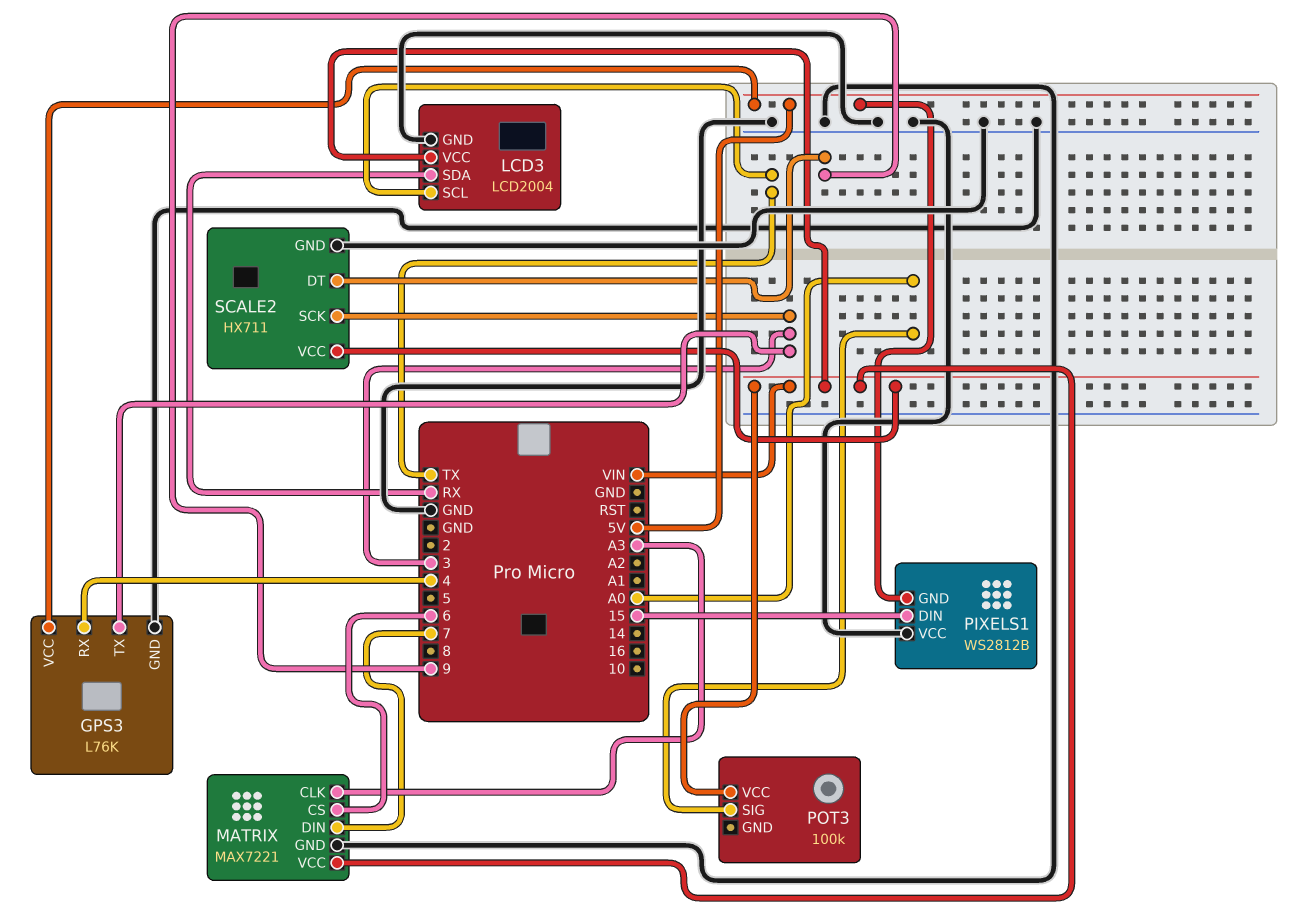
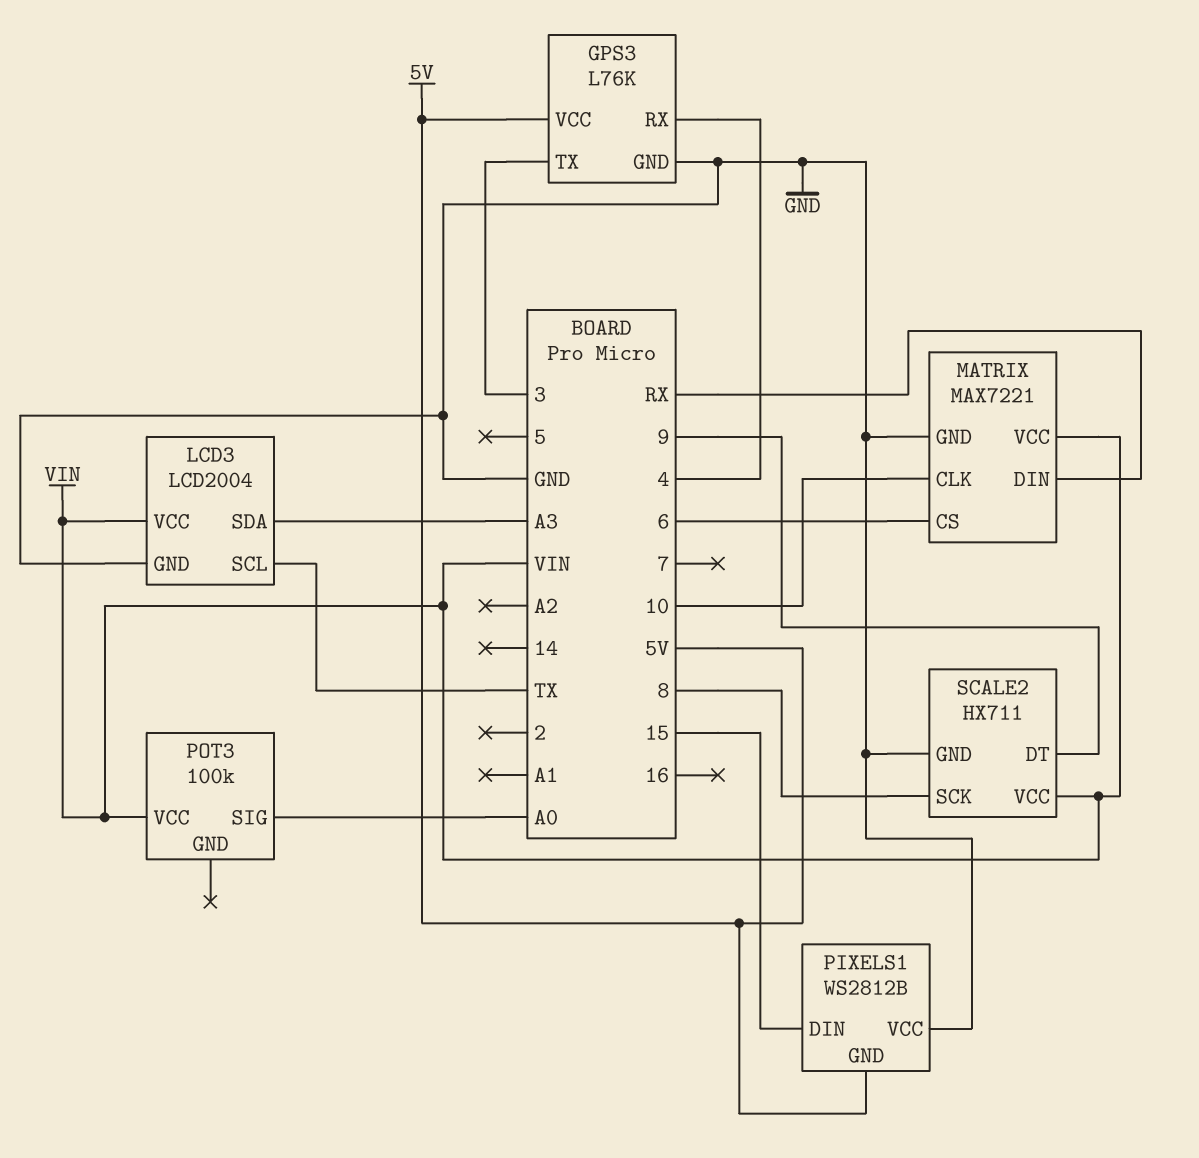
LCD3 pin SDA: RX -> A3
MATRIX pin CLK: A3 -> 10
MATRIX pin DIN: 7 -> RX
SCALE2 pin SCK: 3 -> 8

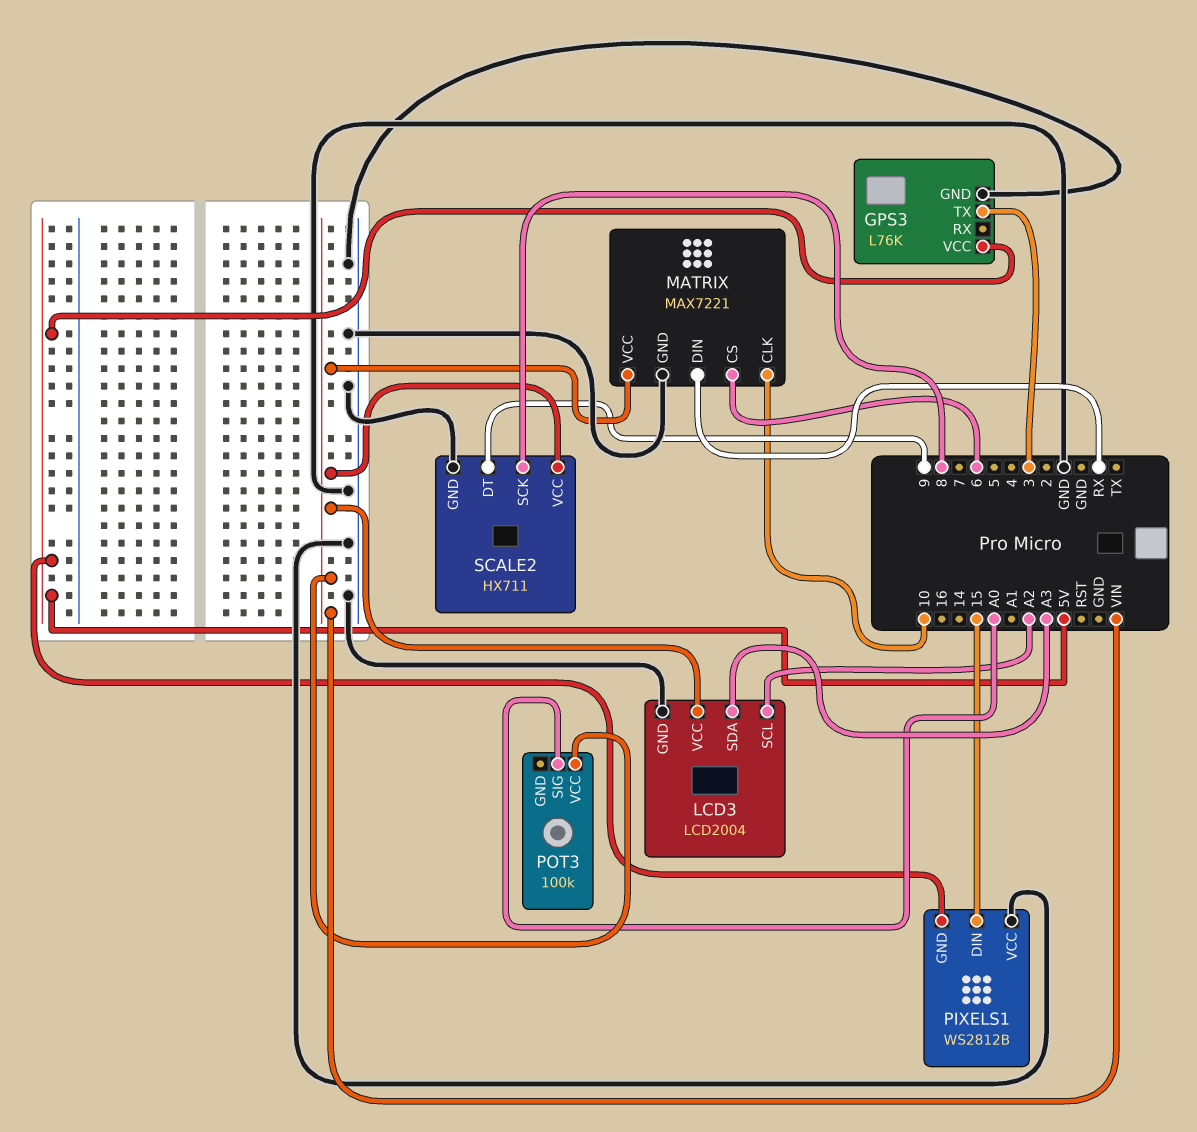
GPS3 pin RX: 4 -> none
LCD3 pin SCL: TX -> A2

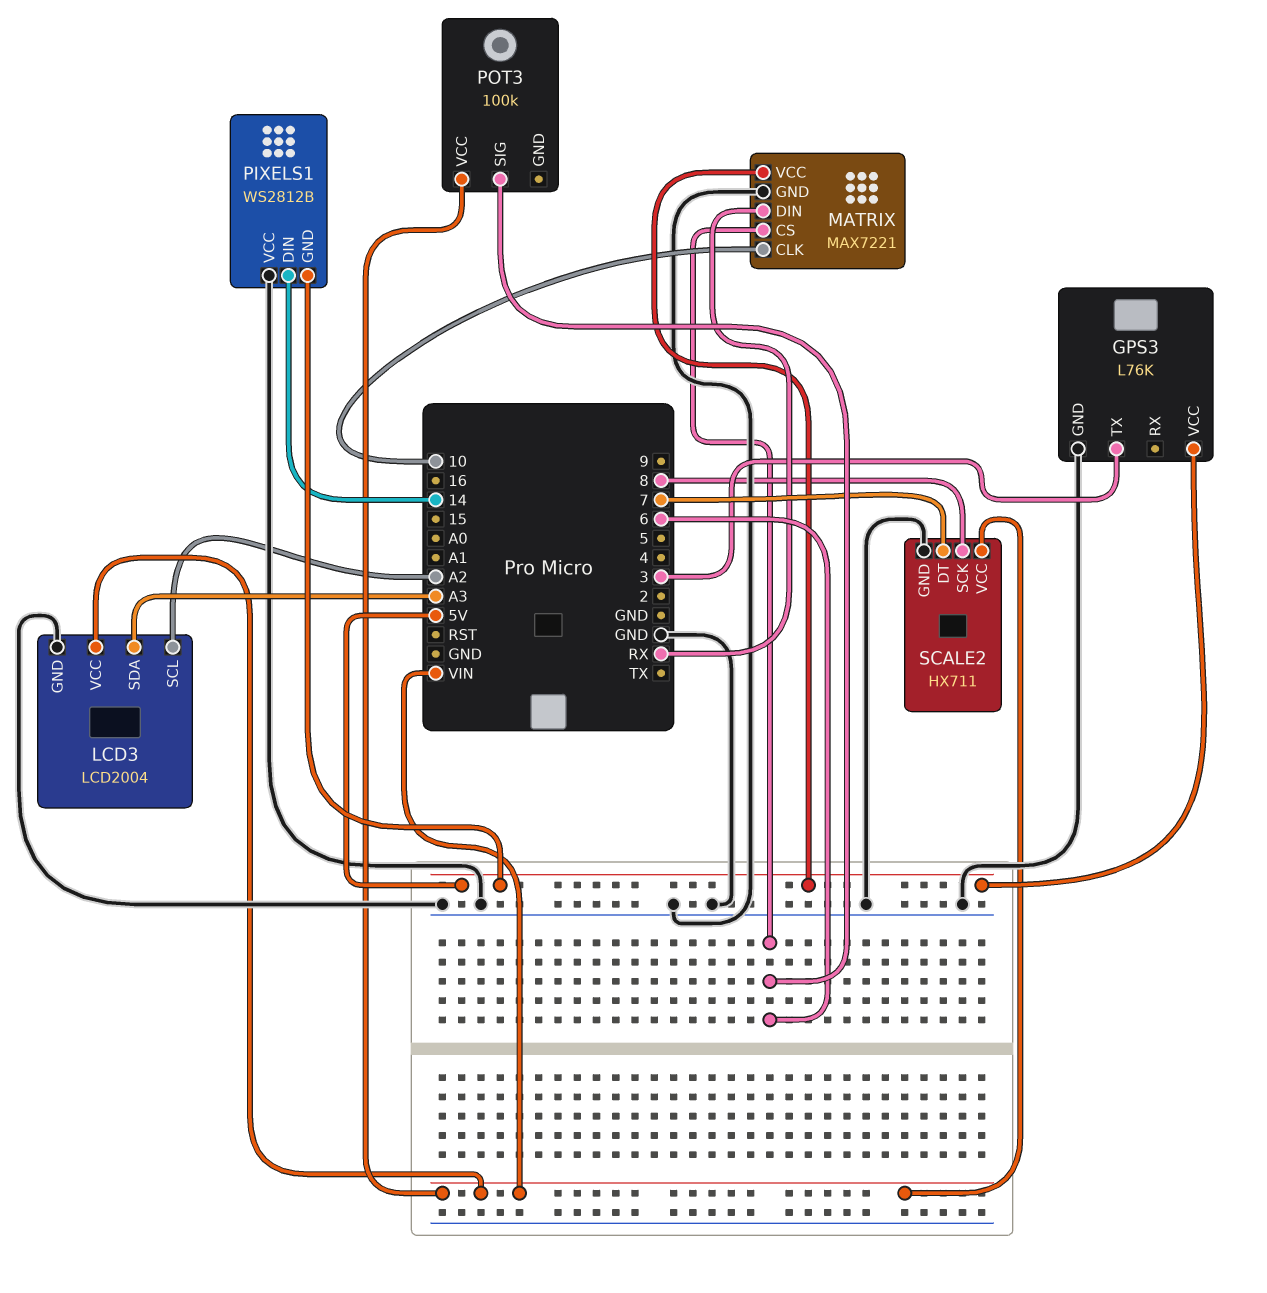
MATRIX pin VCC: VIN -> 5V
PIXELS1 pin DIN: 15 -> 14
POT3 pin SIG: A0 -> 6
SCALE2 pin DT: 9 -> 7

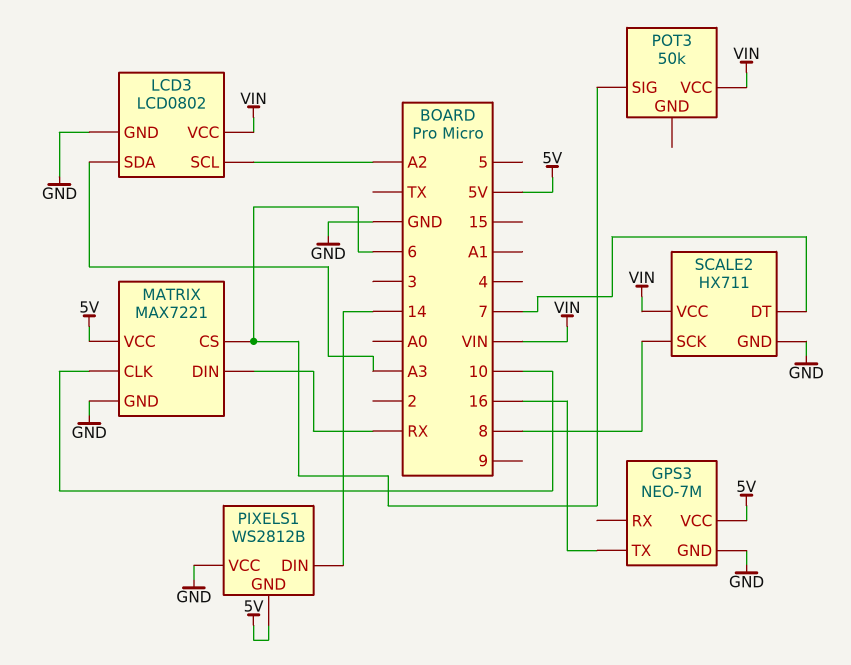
GPS3: L76K -> NEO-7M
GPS3 pin TX: 3 -> 16
LCD3: LCD2004 -> LCD0802
POT3: 100k -> 50k

